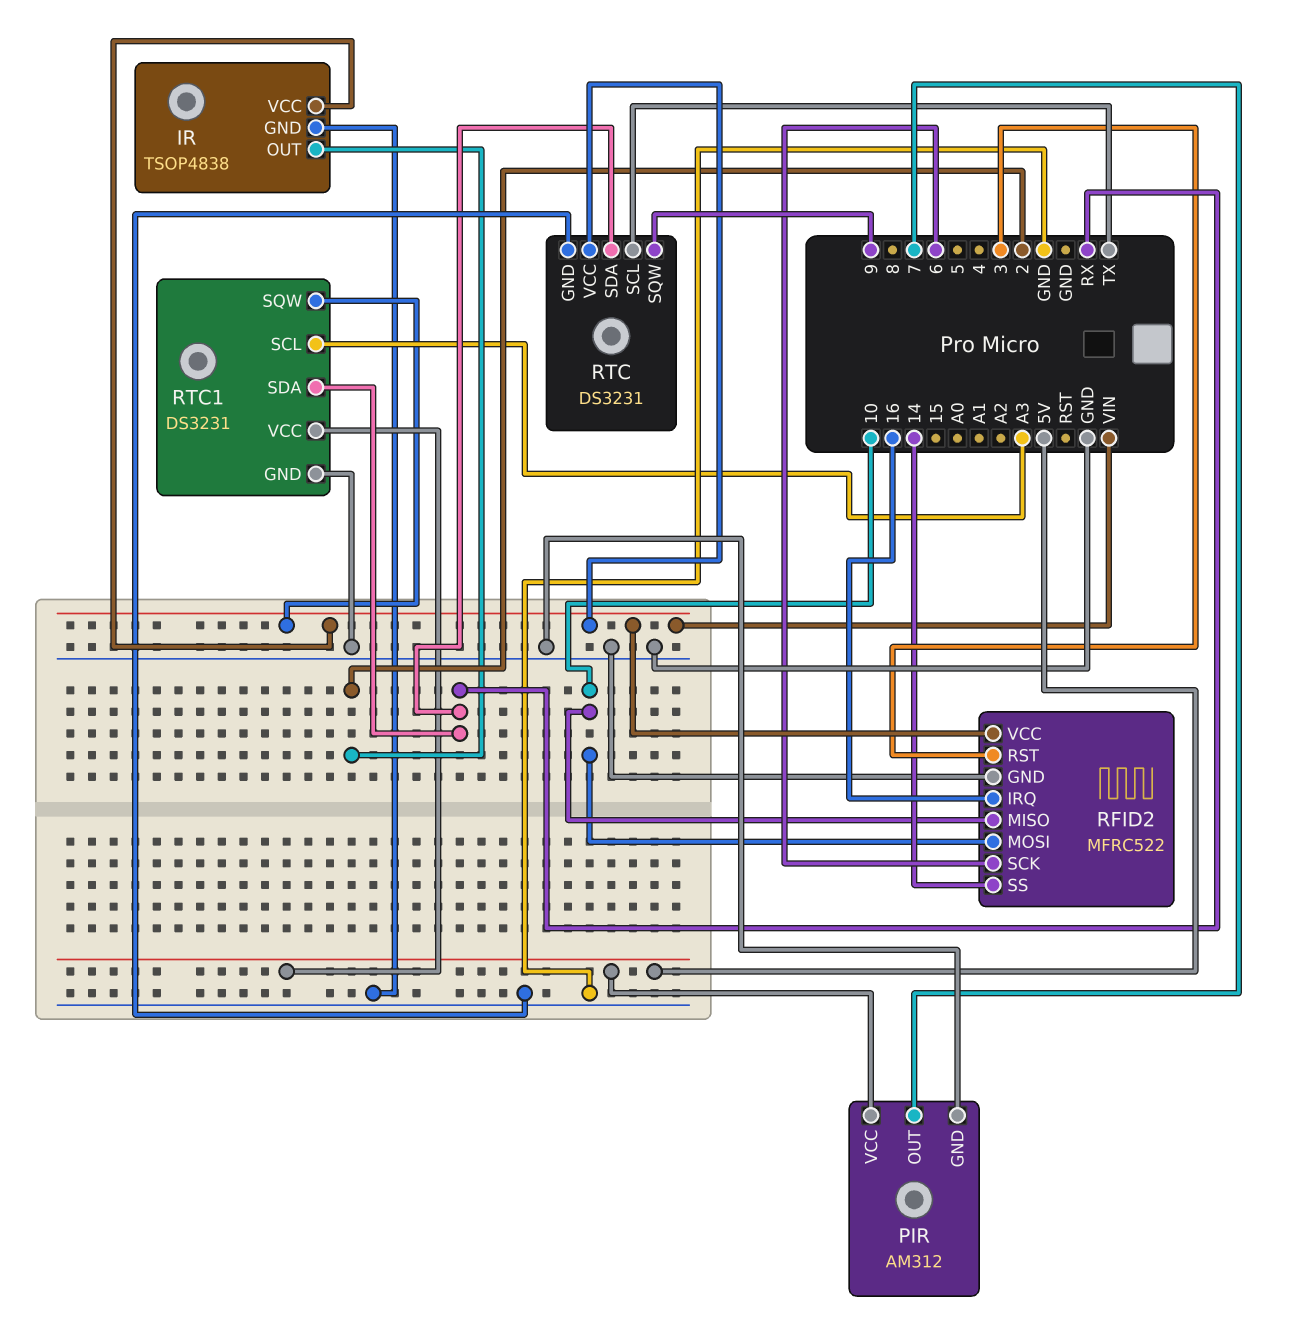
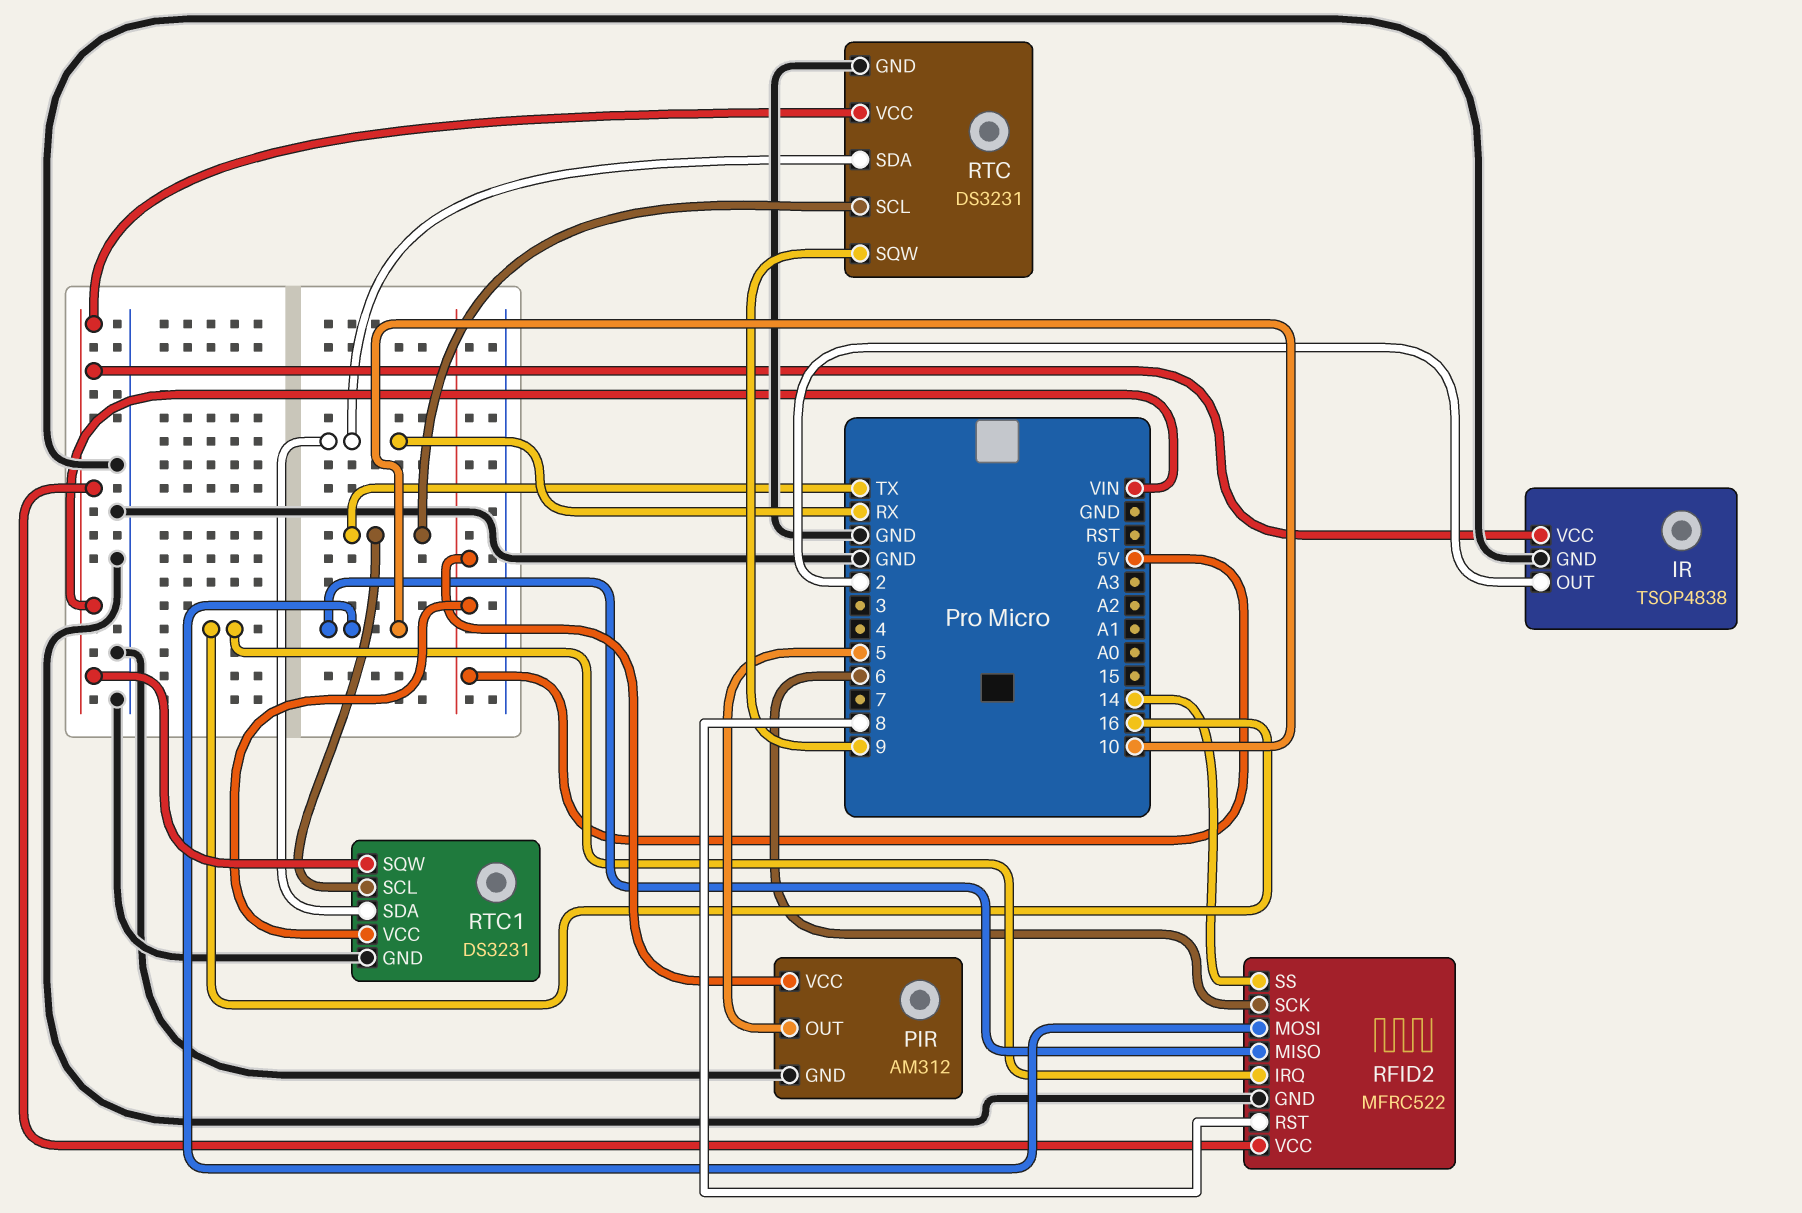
PIR pin OUT: 7 -> 5
RFID2 pin RST: 3 -> 8
RTC1 pin SCL: A3 -> TX

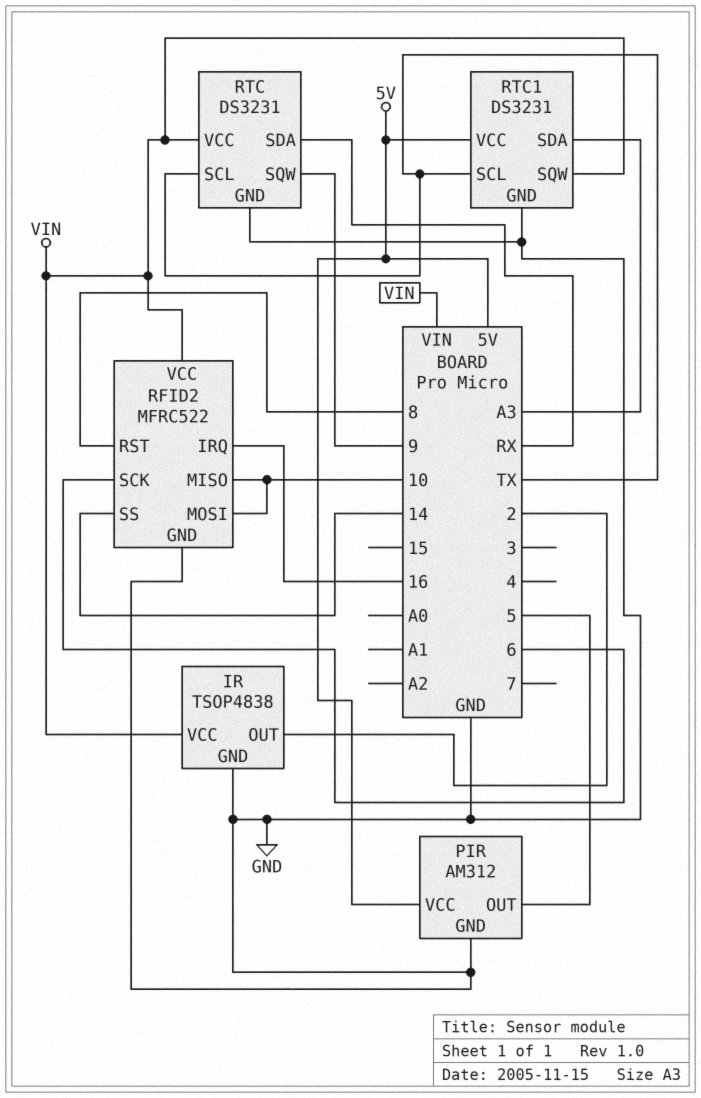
RTC1 pin SDA: RX -> A3

